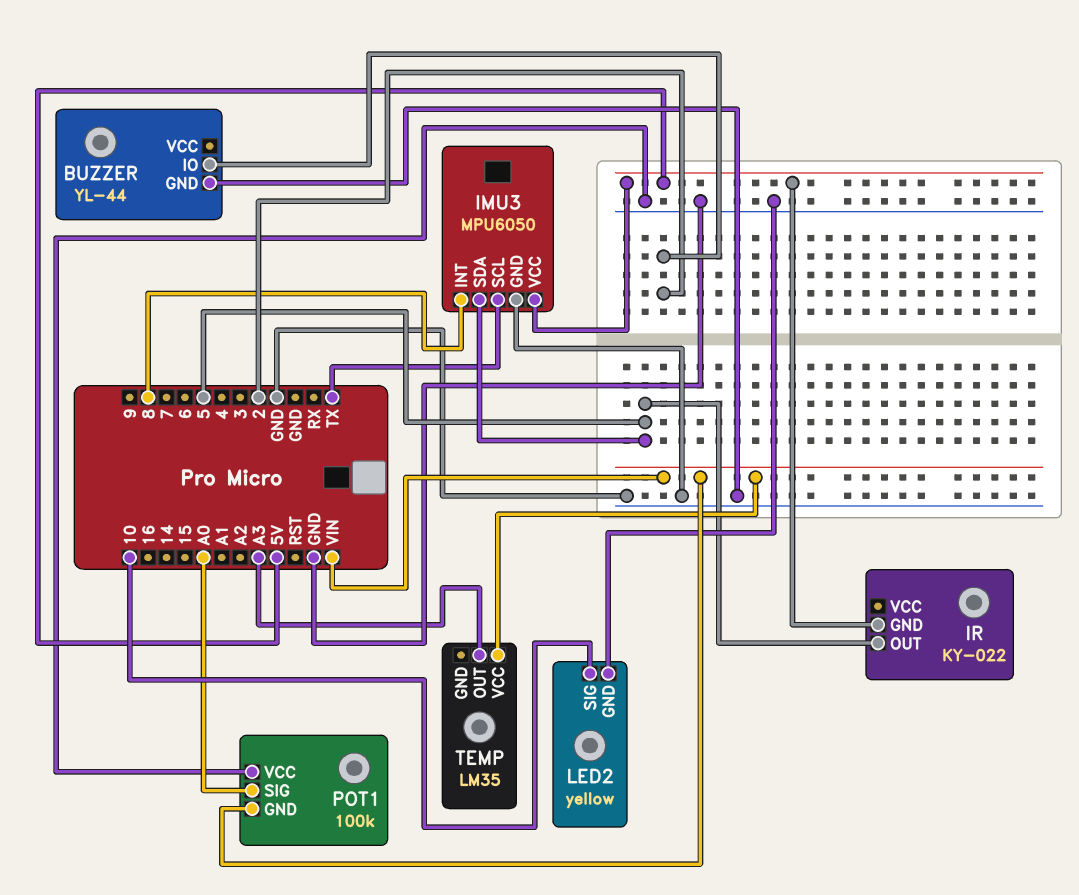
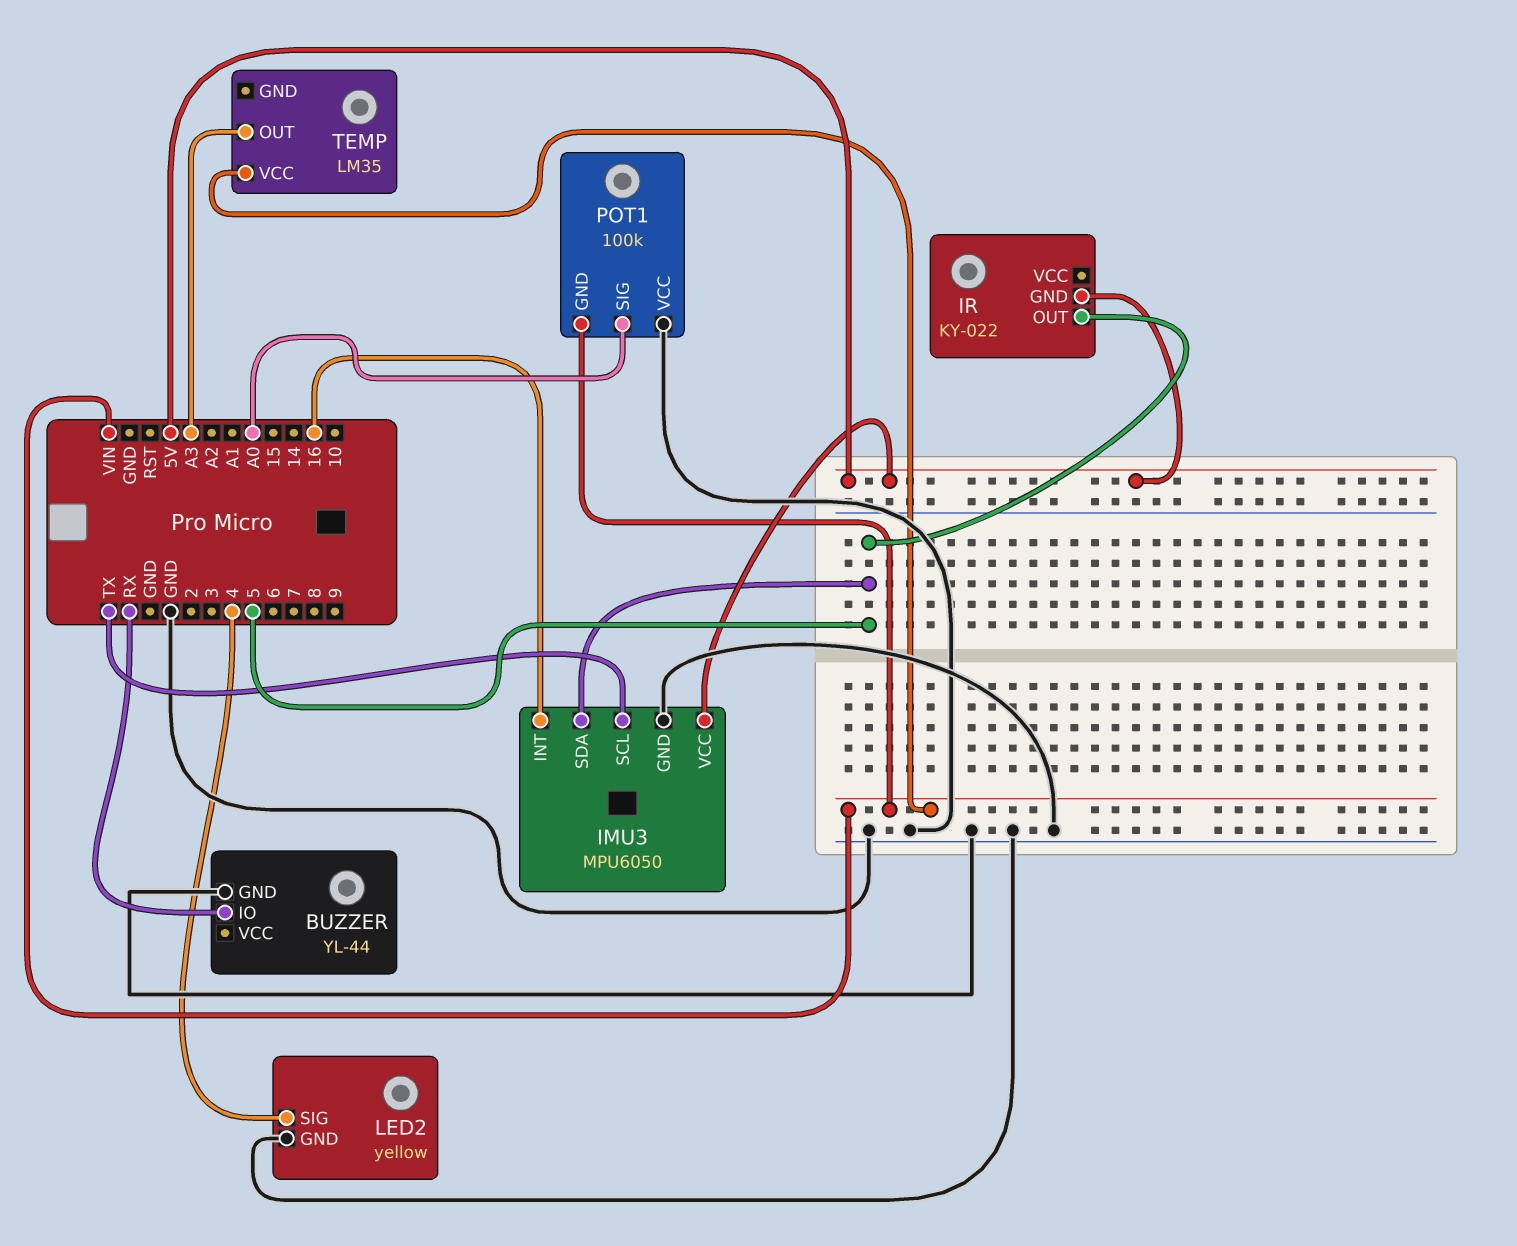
BUZZER pin IO: 2 -> RX
IMU3 pin INT: 8 -> 16
LED2 pin SIG: 10 -> 4

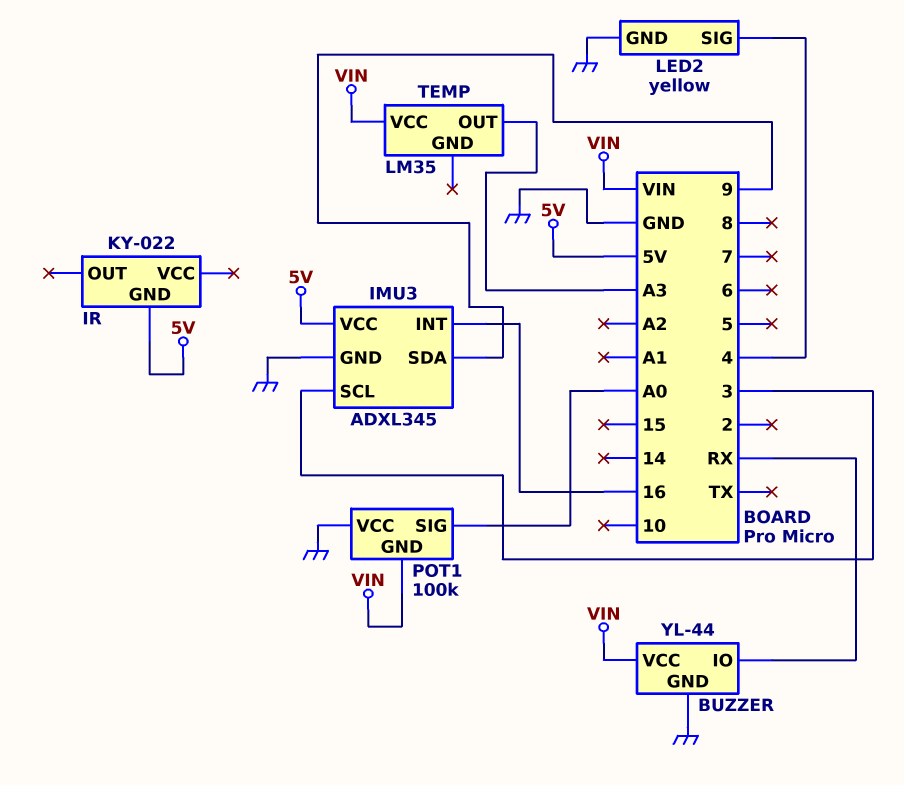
BUZZER pin VCC: none -> VIN
IMU3: MPU6050 -> ADXL345
IMU3 pin SCL: TX -> 3
IMU3 pin SDA: 5 -> 9
IR pin OUT: 5 -> none

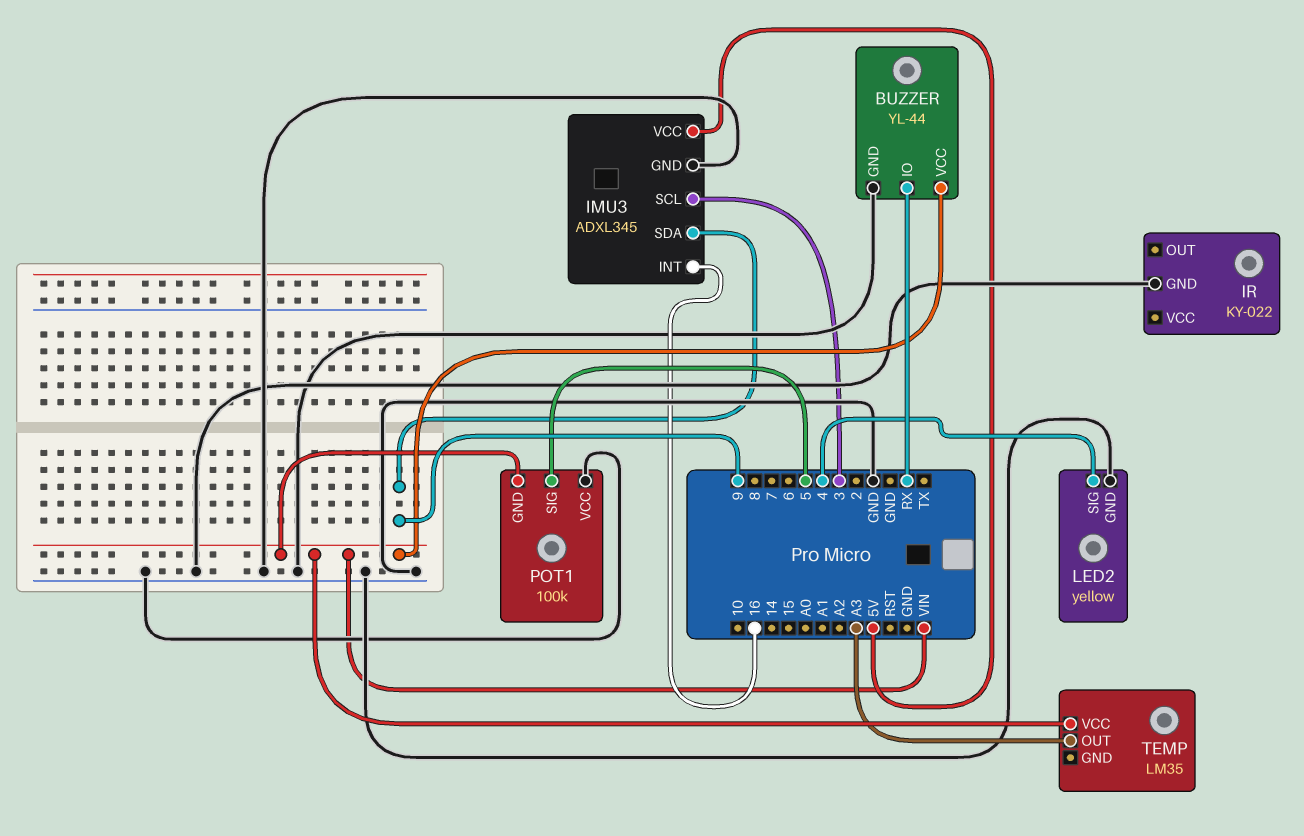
IR pin GND: 5V -> GND
POT1 pin SIG: A0 -> 5

